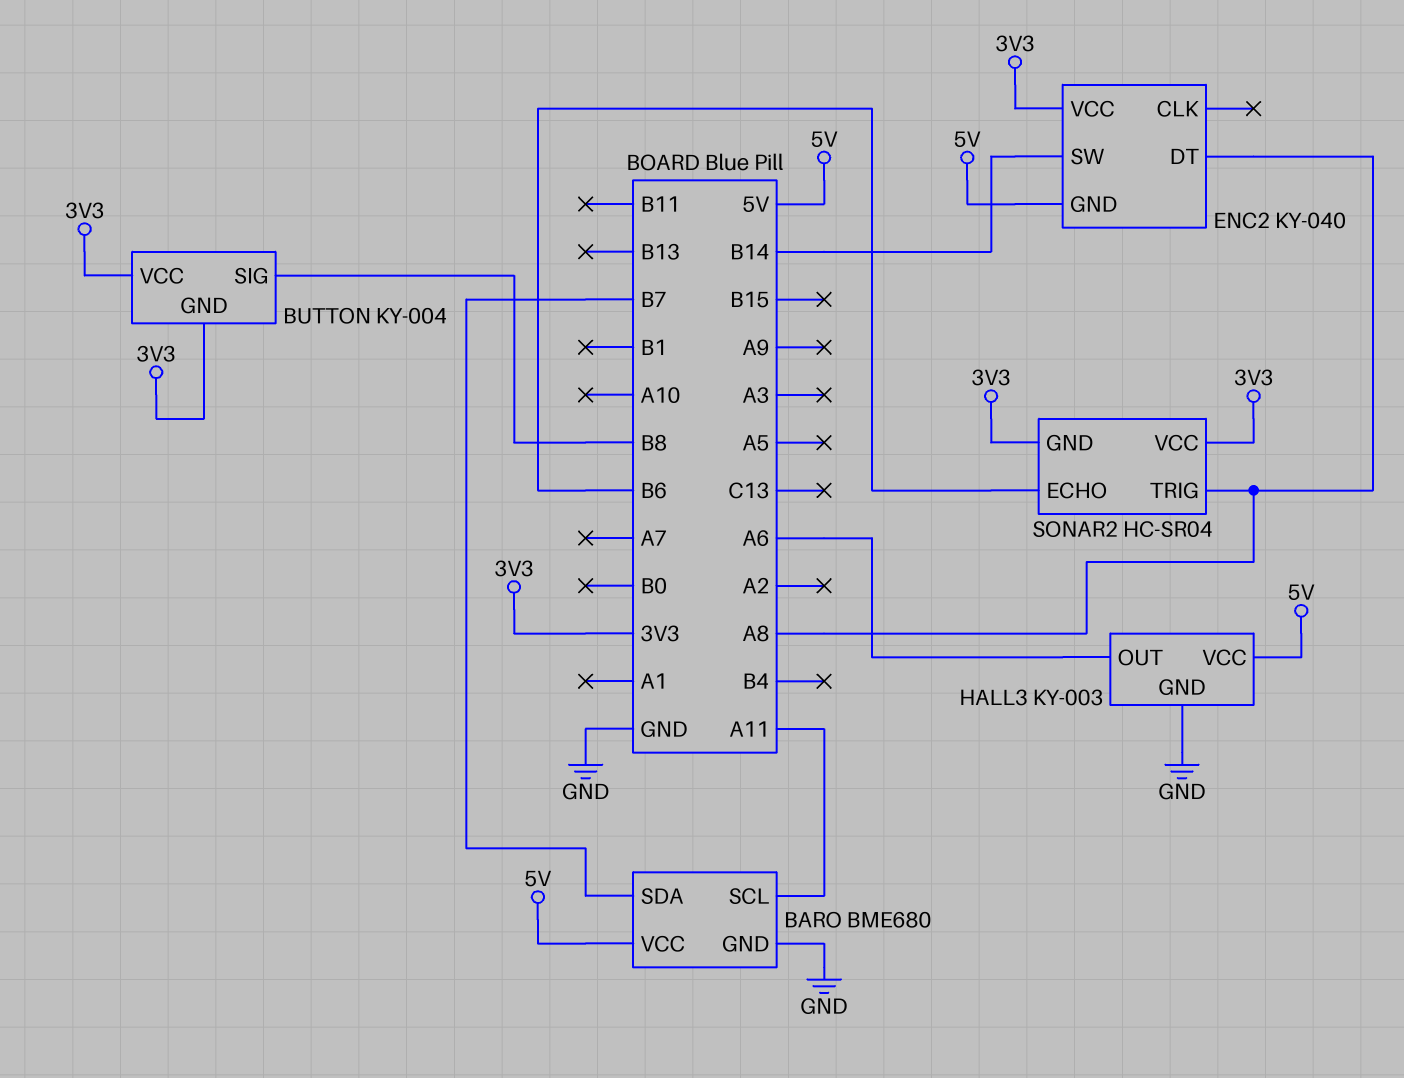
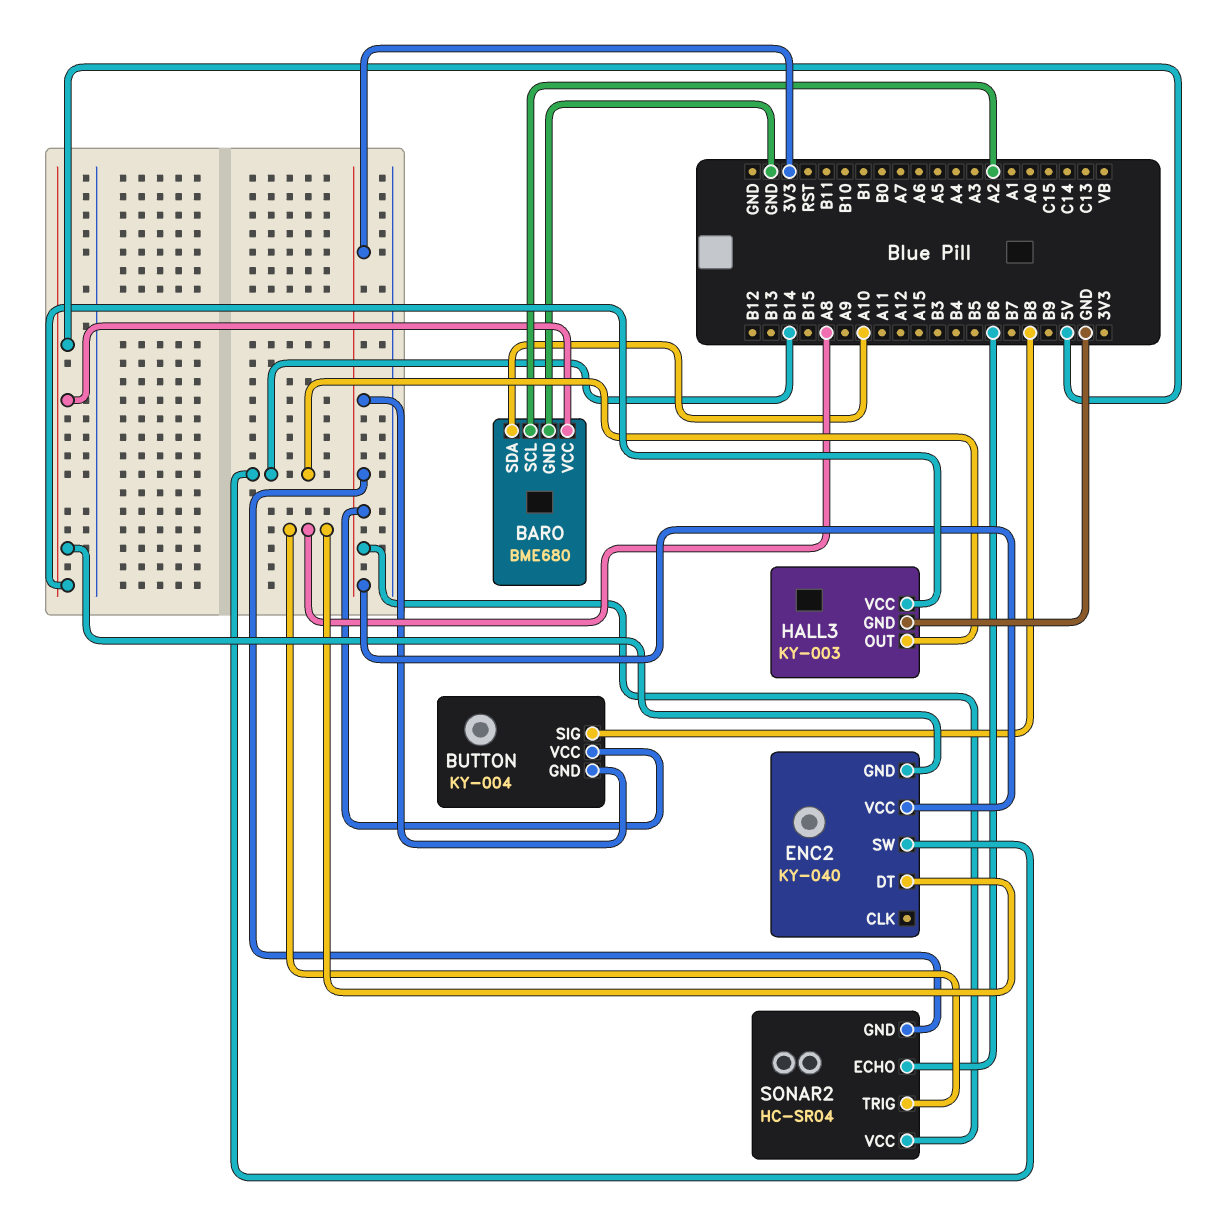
BARO pin SCL: A11 -> A2
BARO pin SDA: B7 -> A10
HALL3 pin OUT: A6 -> B14

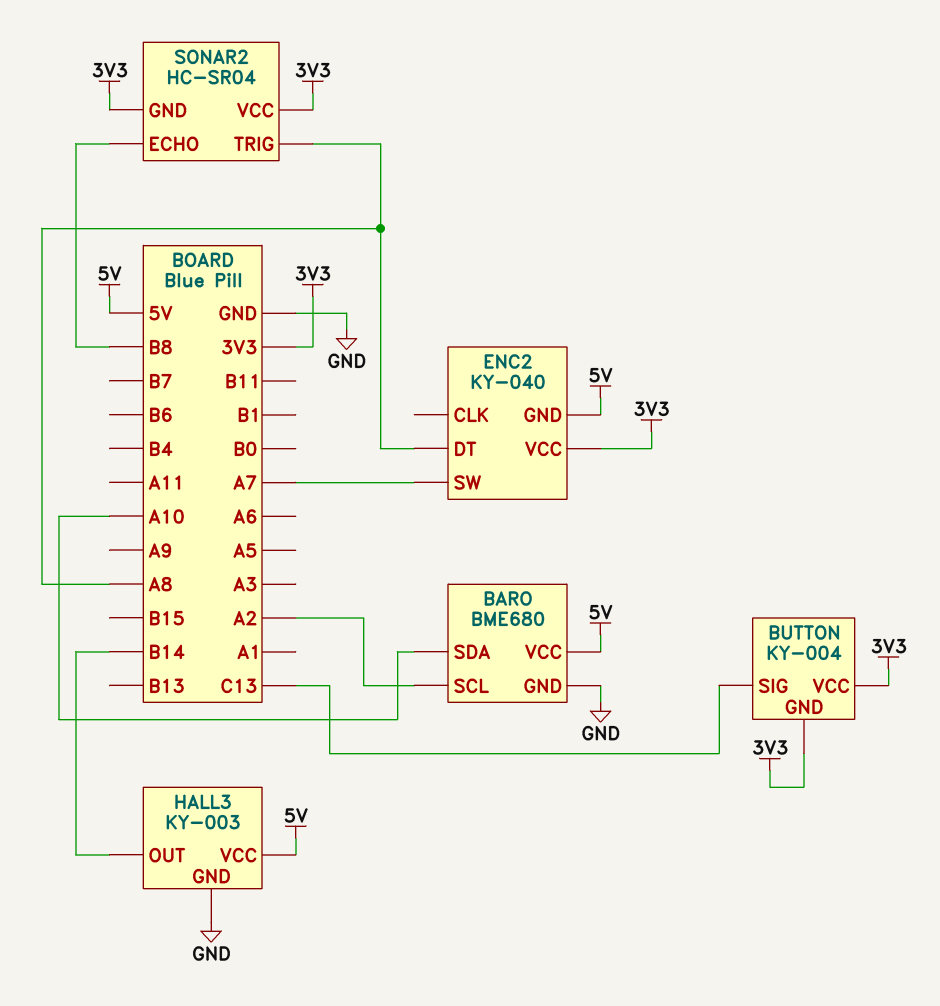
BUTTON pin SIG: B8 -> C13
ENC2 pin SW: B14 -> A7
SONAR2 pin ECHO: B6 -> B8

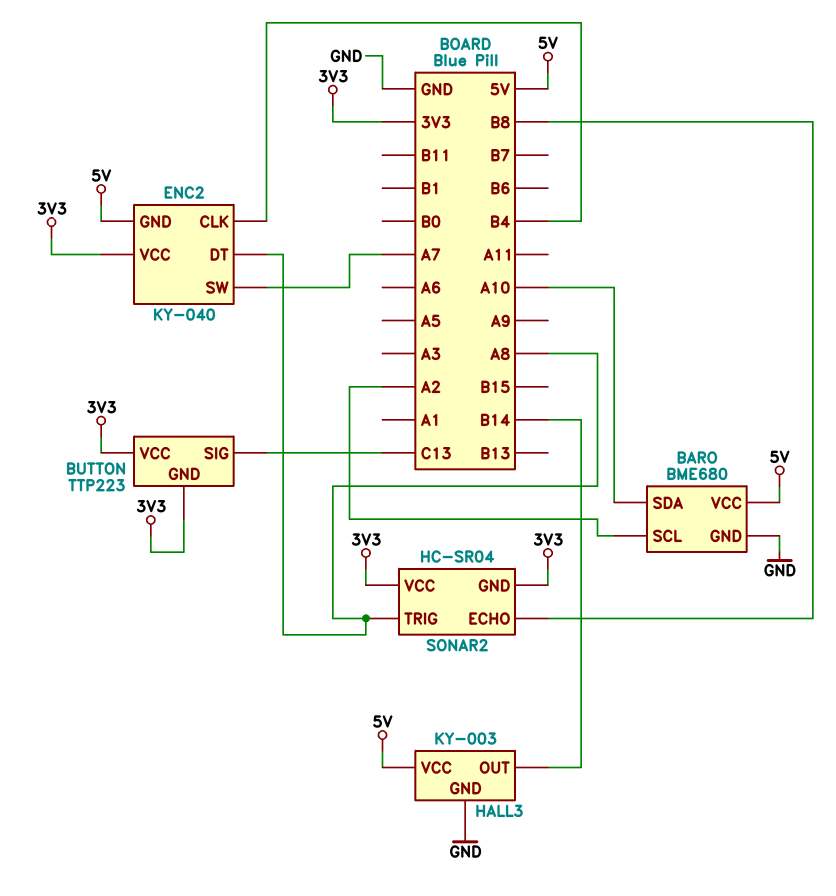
BUTTON: KY-004 -> TTP223
ENC2 pin CLK: none -> B4

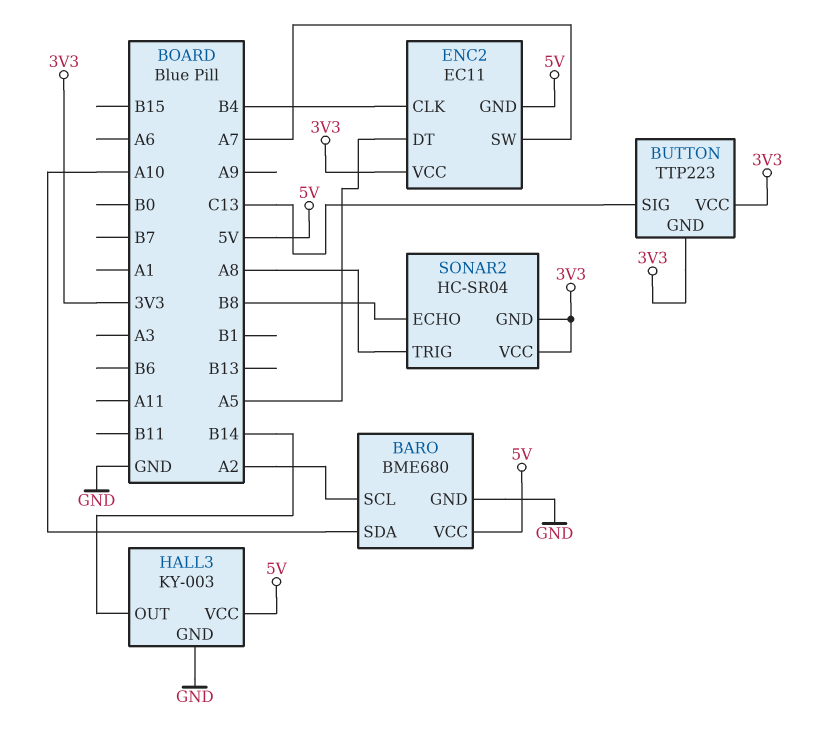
ENC2: KY-040 -> EC11
ENC2 pin DT: A8 -> A5

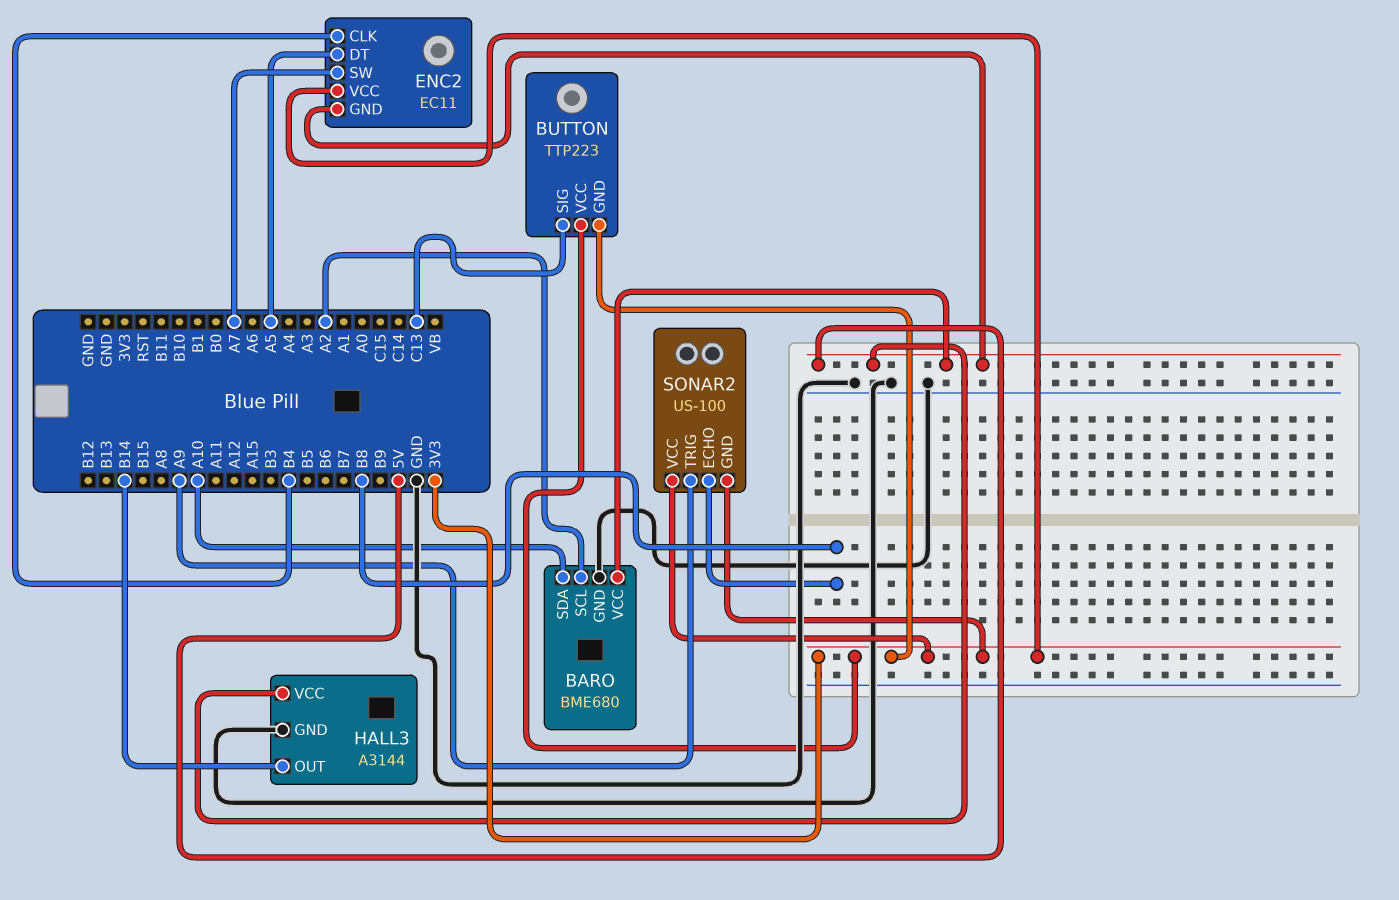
HALL3: KY-003 -> A3144
SONAR2: HC-SR04 -> US-100
SONAR2 pin TRIG: A8 -> A9

